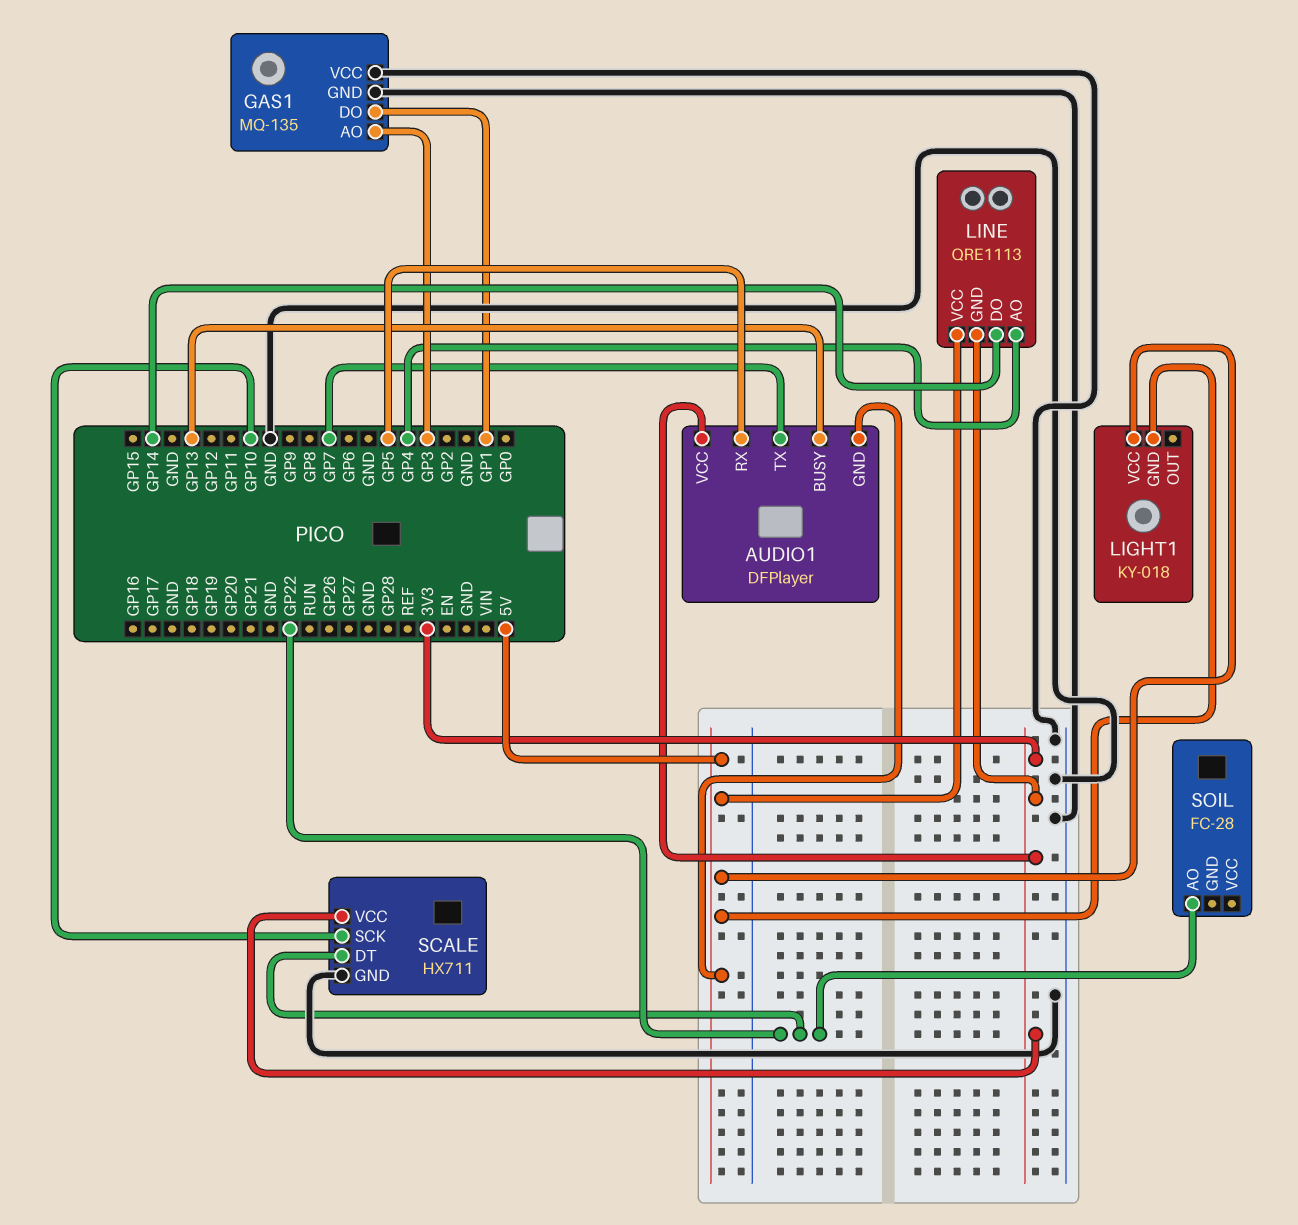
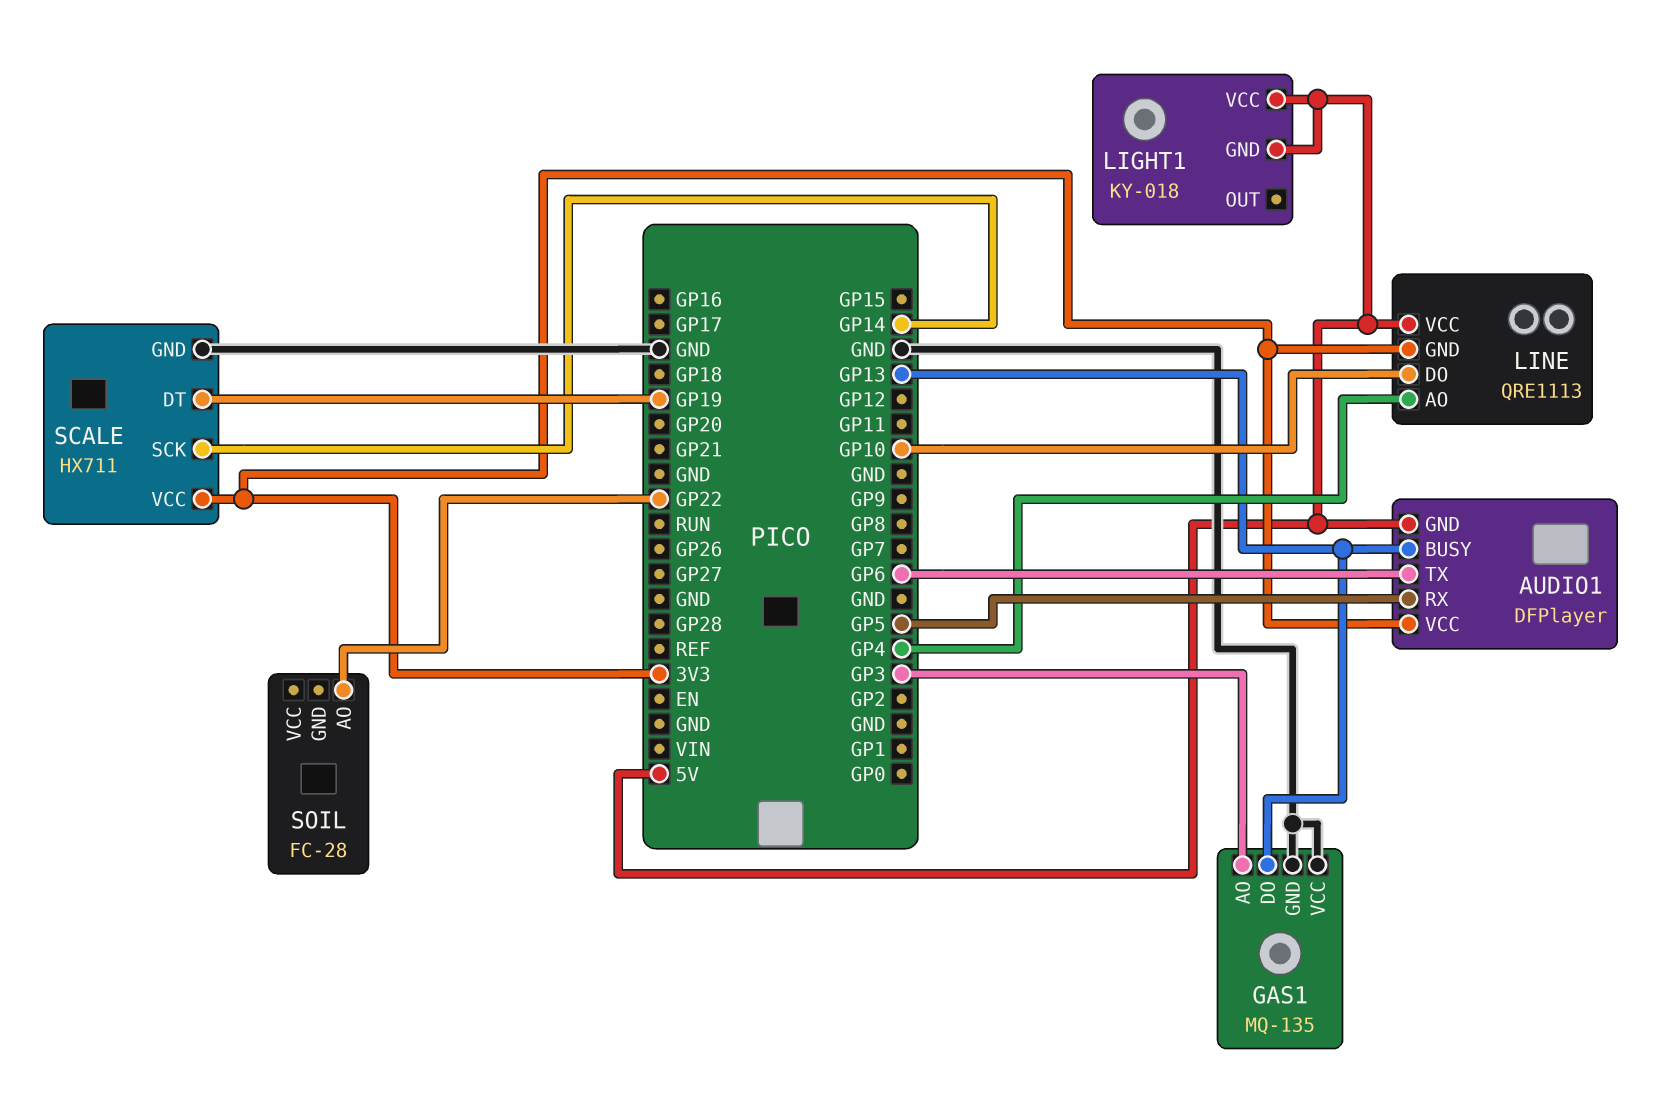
AUDIO1 pin TX: GP7 -> GP6
GAS1 pin DO: GP1 -> GP13
LINE pin DO: GP14 -> GP10
SCALE pin DT: GP22 -> GP19
SCALE pin SCK: GP10 -> GP14

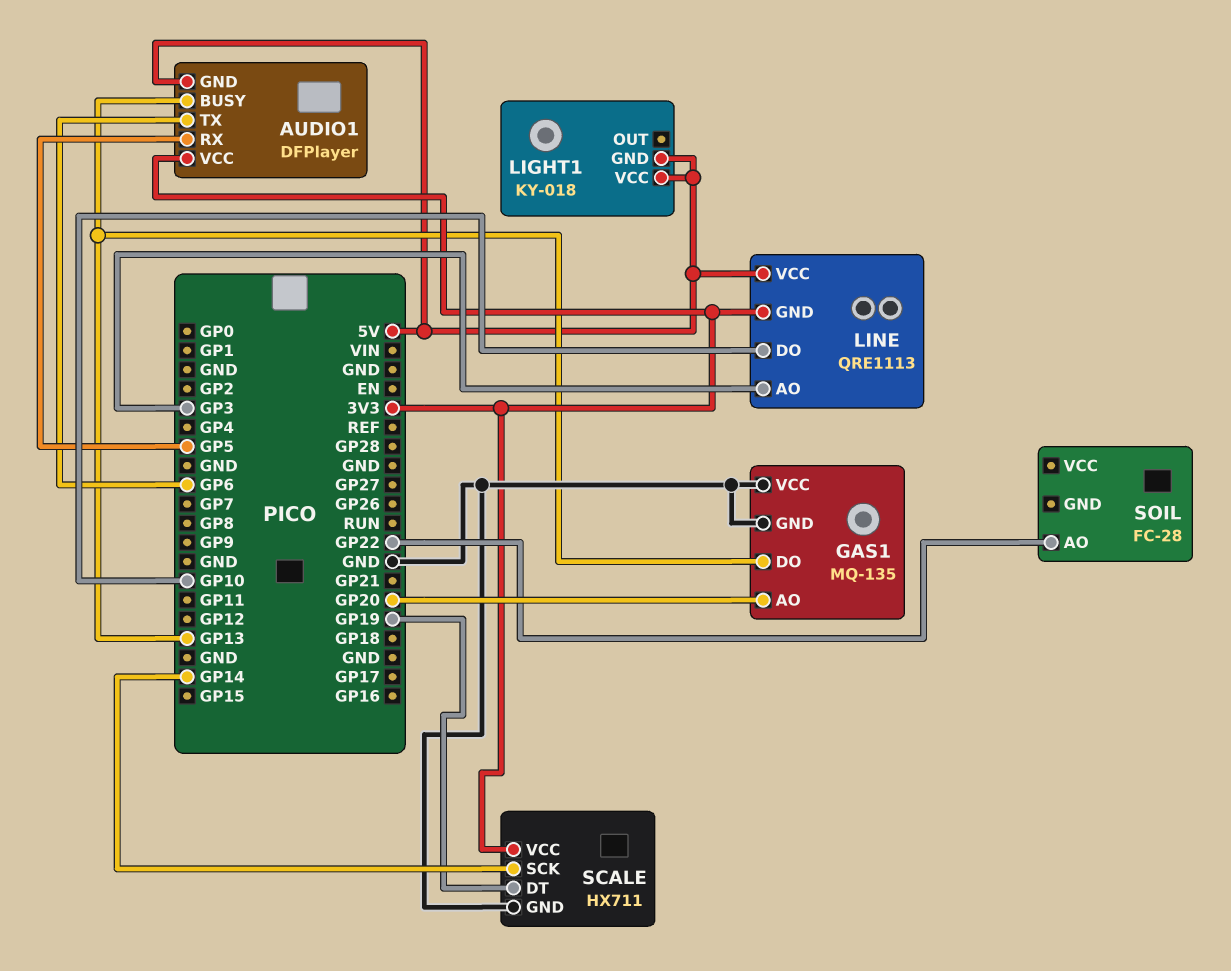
GAS1 pin AO: GP3 -> GP20
LINE pin AO: GP4 -> GP3

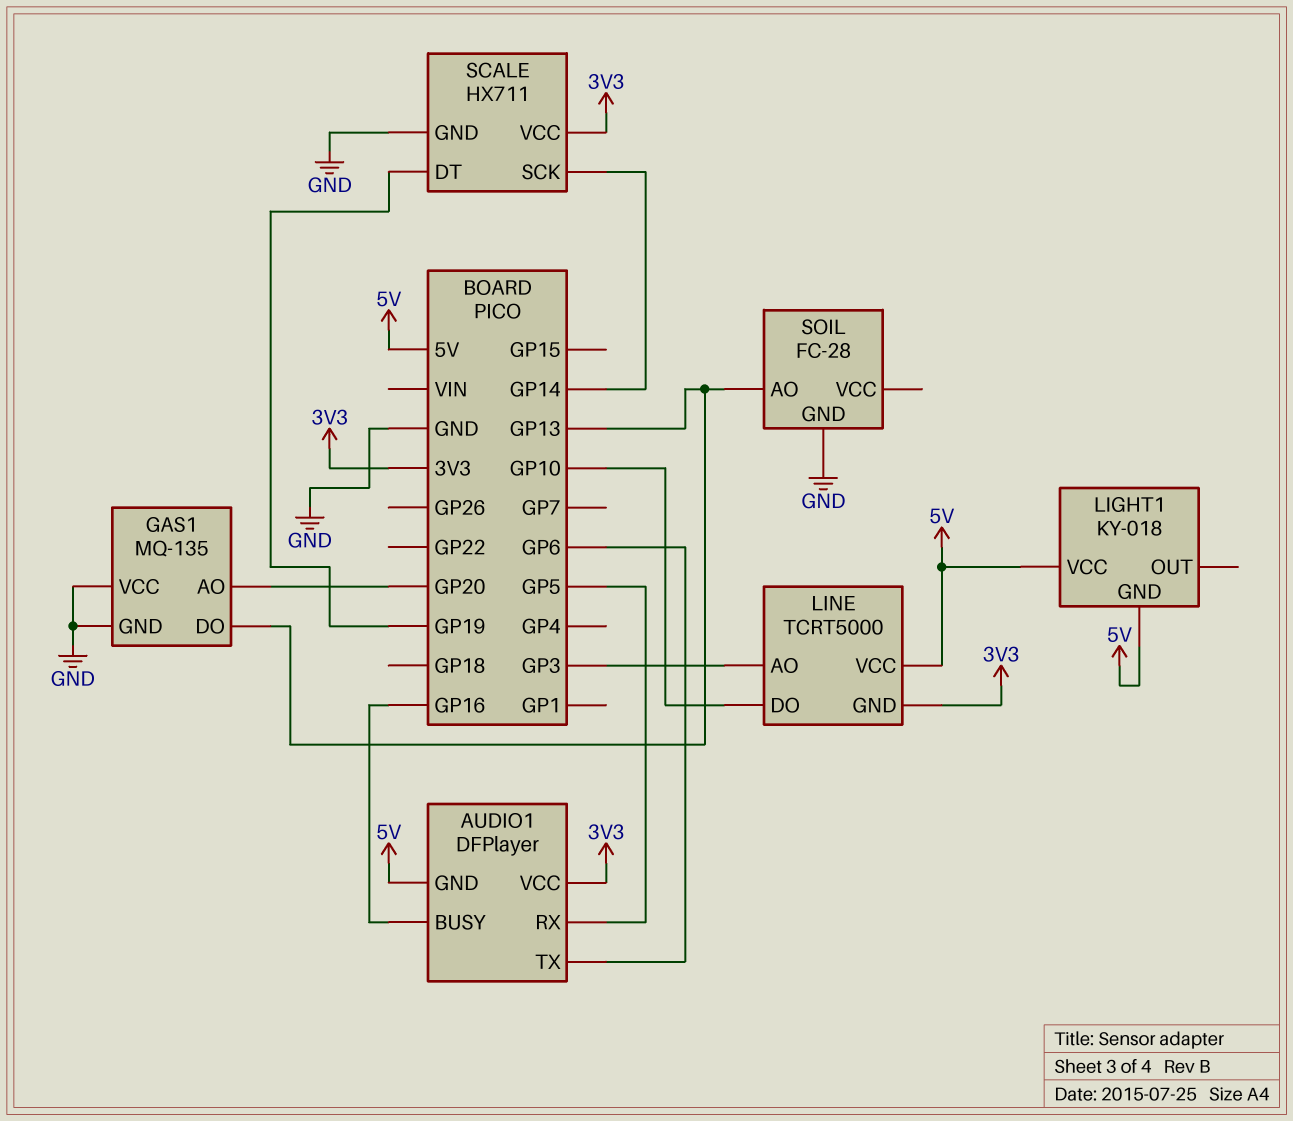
AUDIO1 pin BUSY: GP13 -> GP16
LINE: QRE1113 -> TCRT5000
SOIL pin AO: GP22 -> GP13
SOIL pin GND: none -> GND

